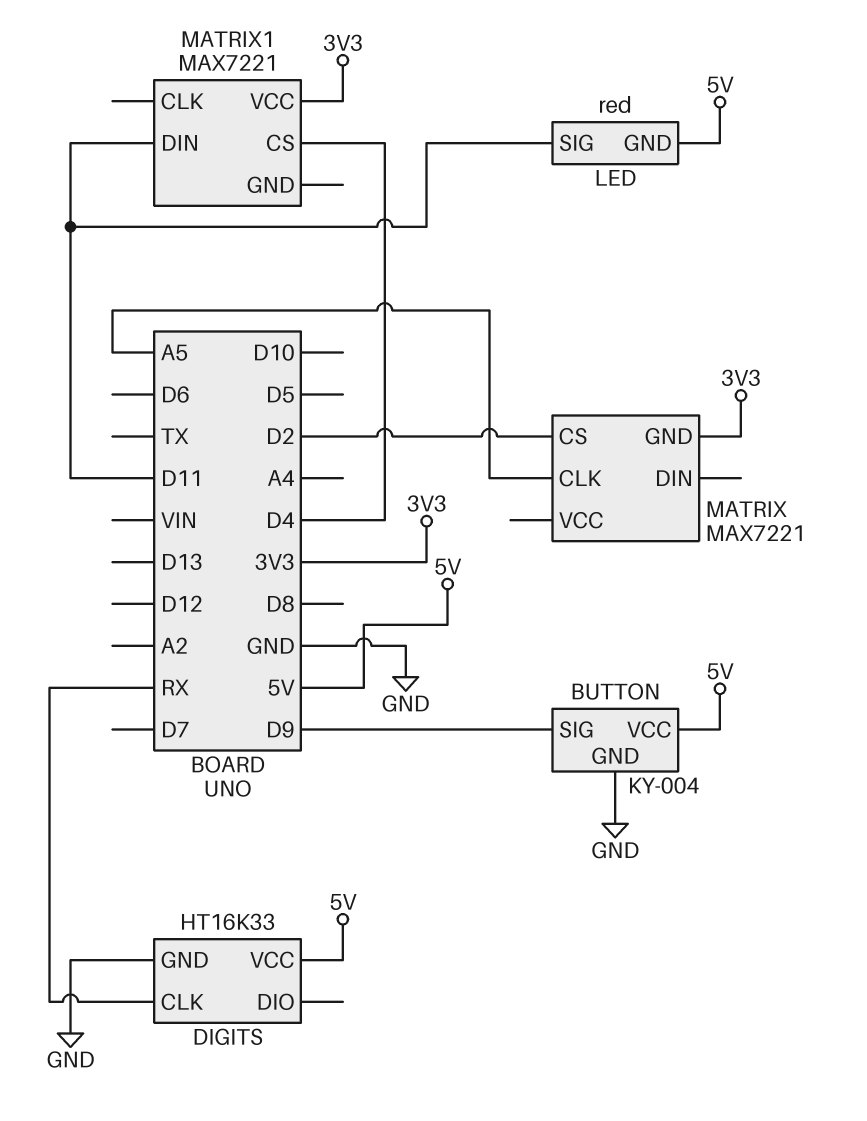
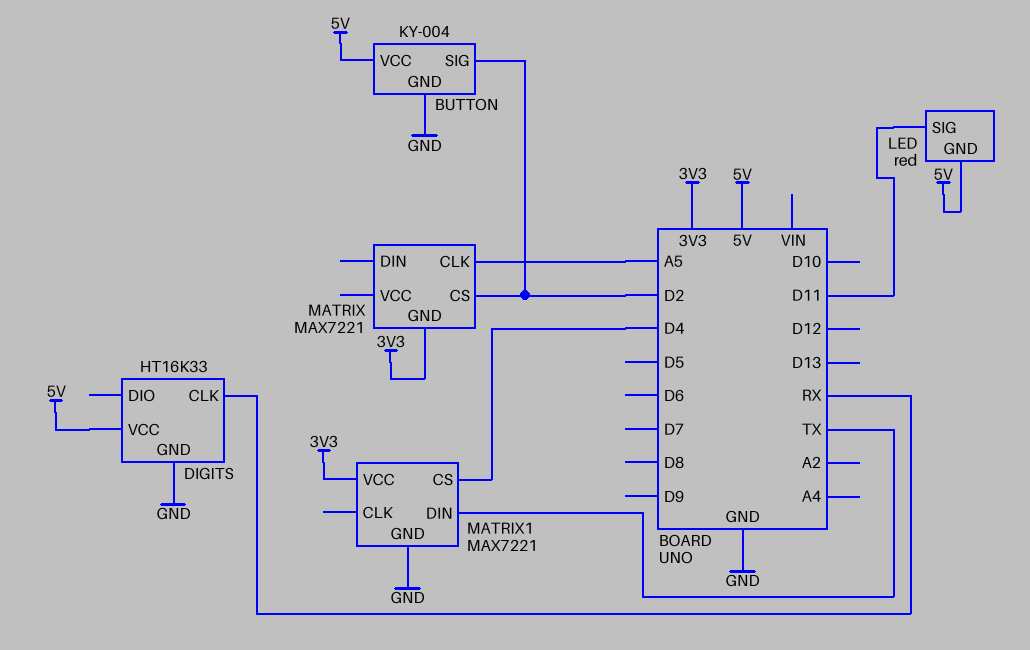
BUTTON pin SIG: D9 -> D2
MATRIX1 pin DIN: D11 -> TX
MATRIX1 pin GND: none -> GND

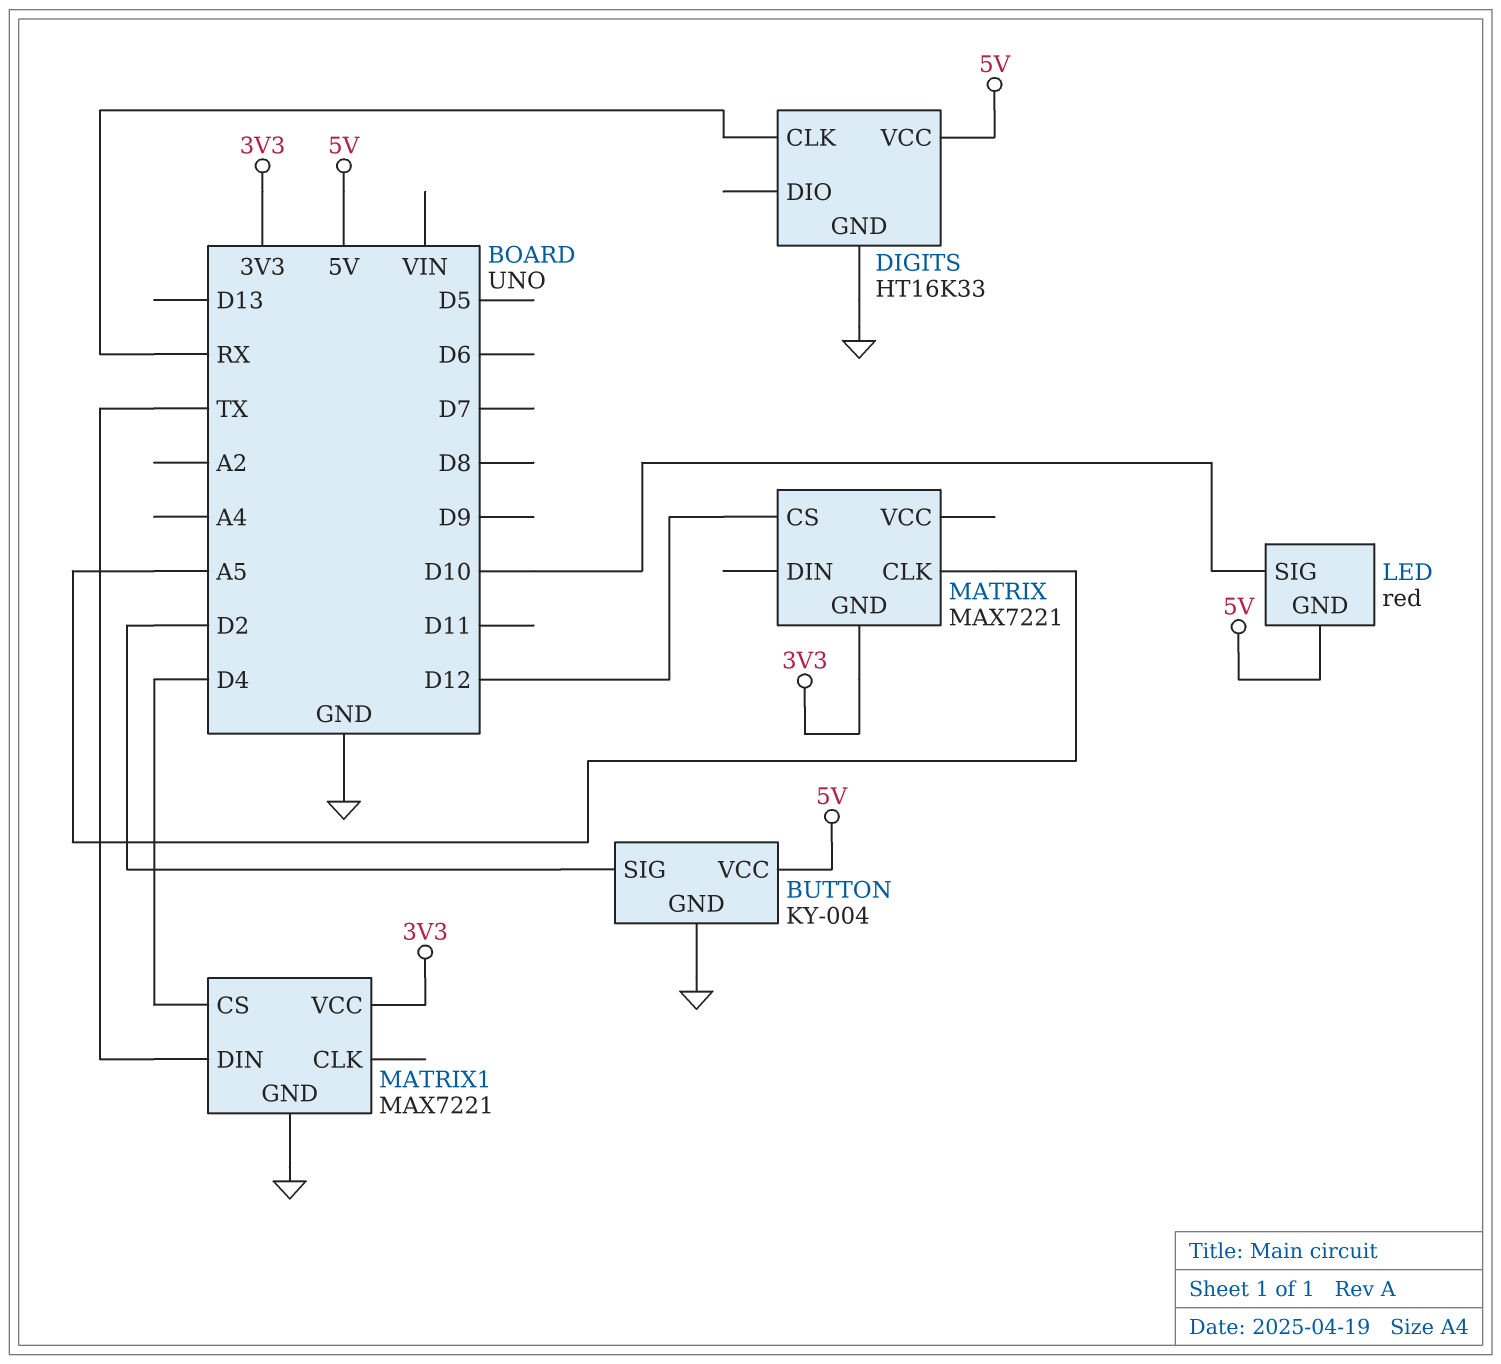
LED pin SIG: D11 -> D10
MATRIX pin CS: D2 -> D12

